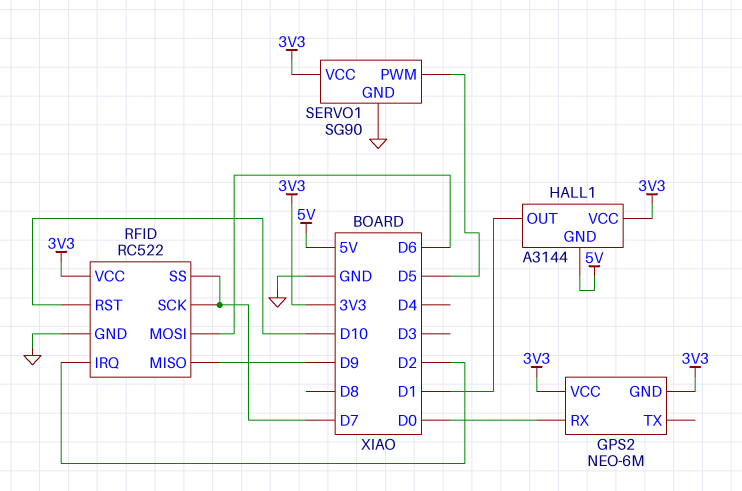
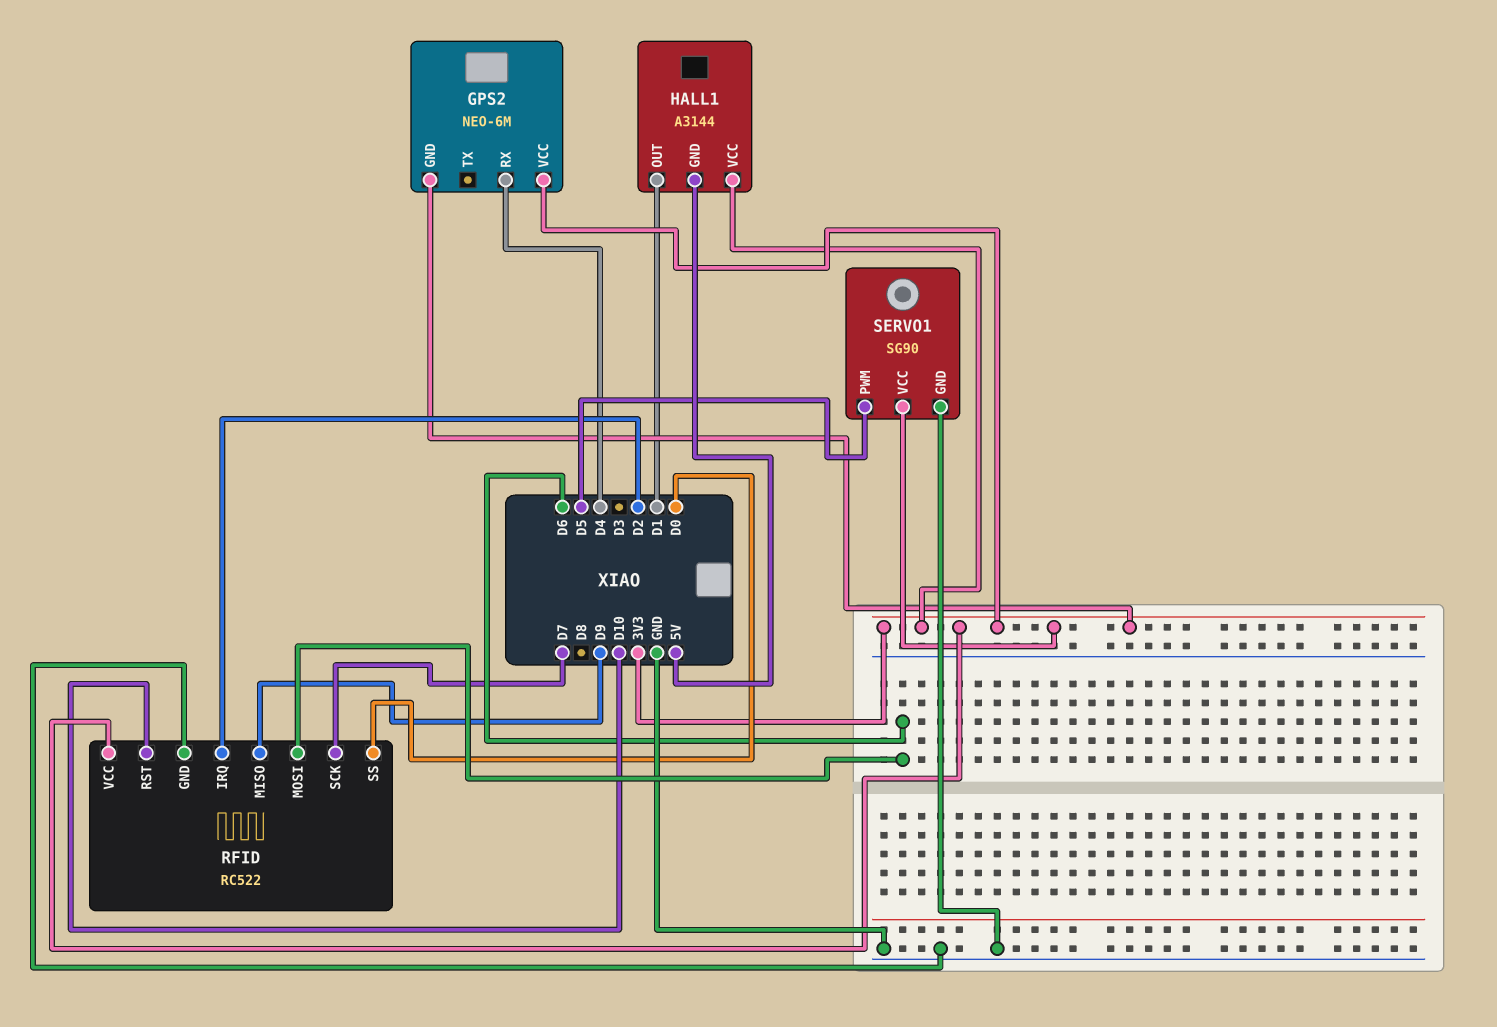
GPS2 pin RX: D0 -> D4
RFID pin SS: D7 -> D0

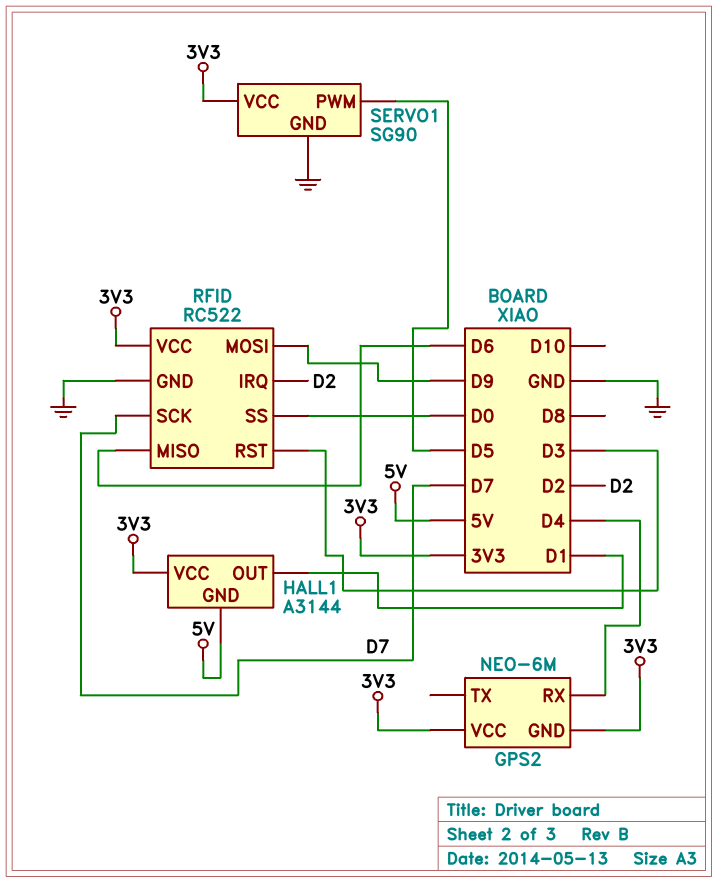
RFID pin MISO: D9 -> D6
RFID pin MOSI: D6 -> D9
RFID pin RST: D10 -> D3

